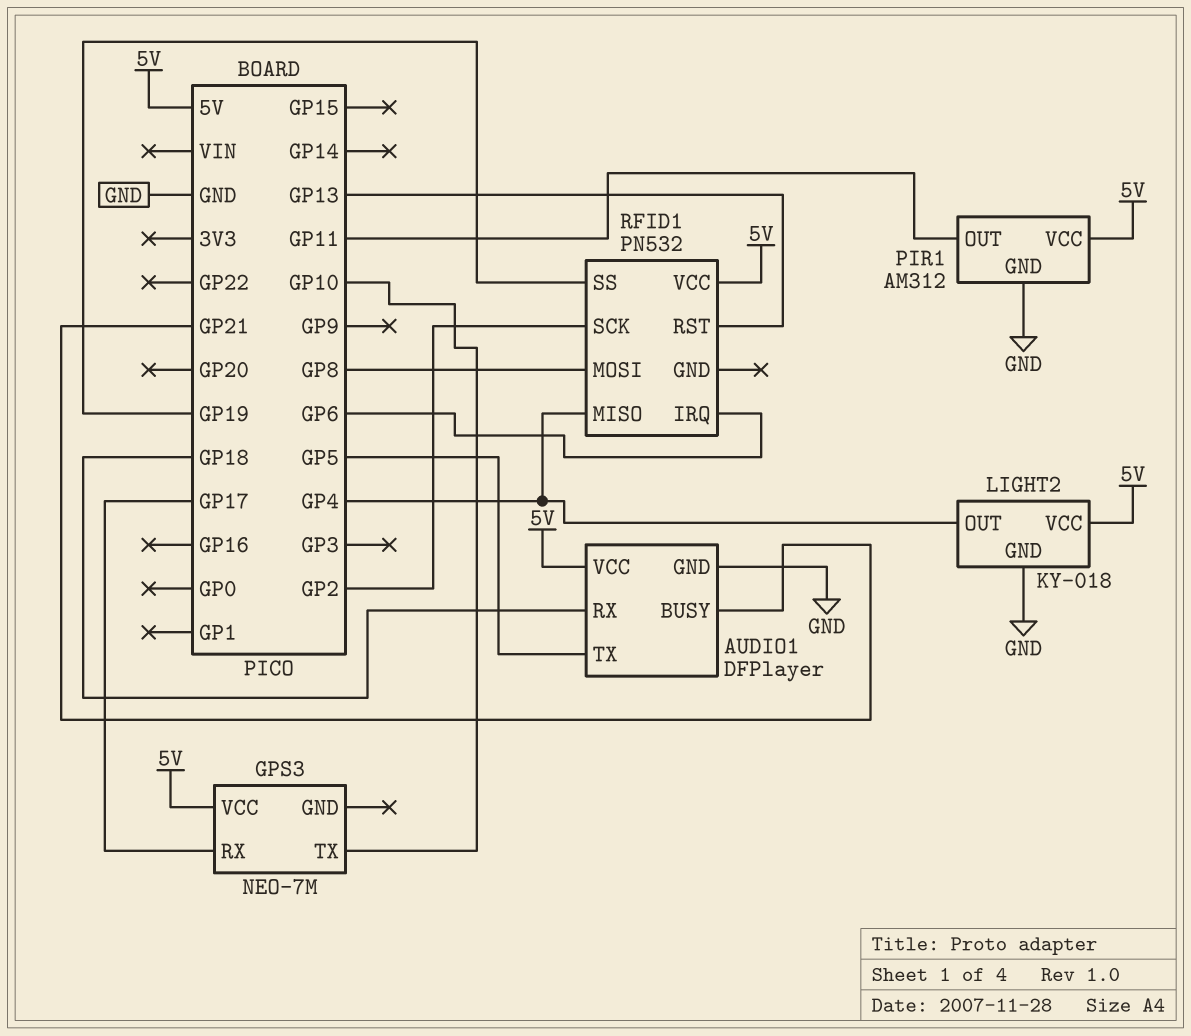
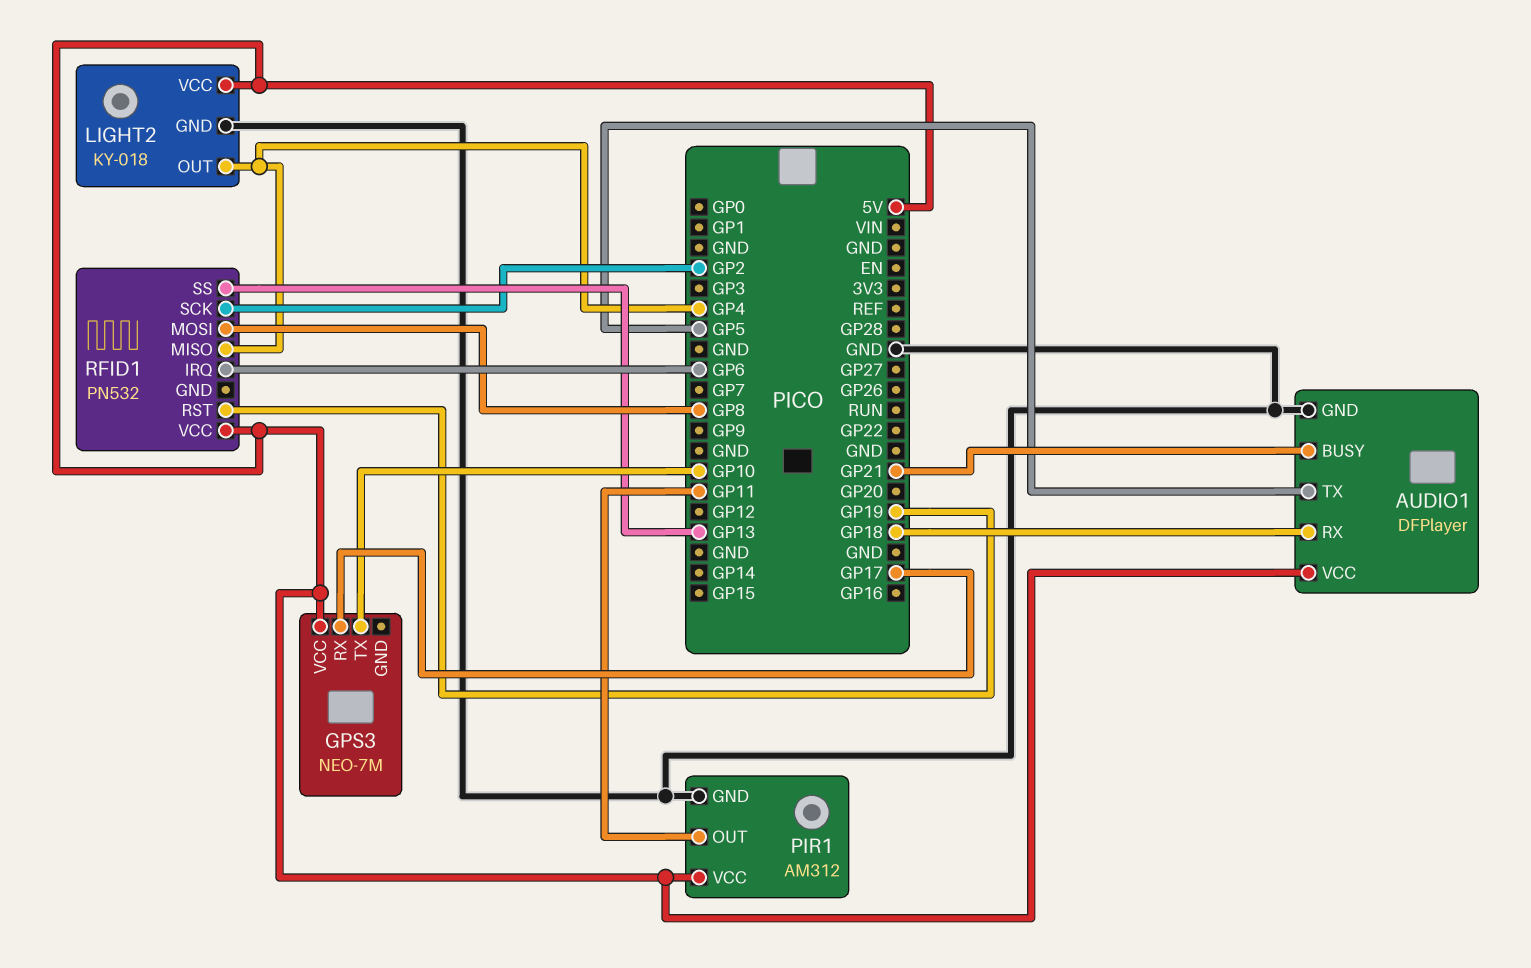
RFID1 pin RST: GP13 -> GP19
RFID1 pin SS: GP19 -> GP13

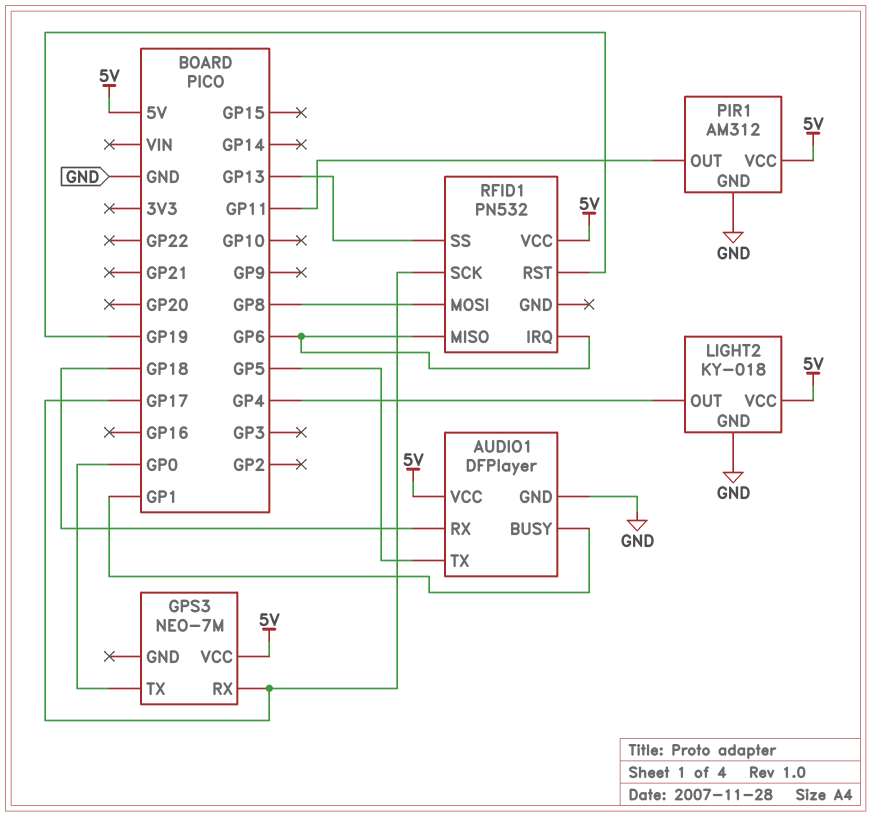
AUDIO1 pin BUSY: GP21 -> GP1
GPS3 pin TX: GP10 -> GP0
RFID1 pin MISO: GP4 -> GP6
RFID1 pin SCK: GP2 -> GP17

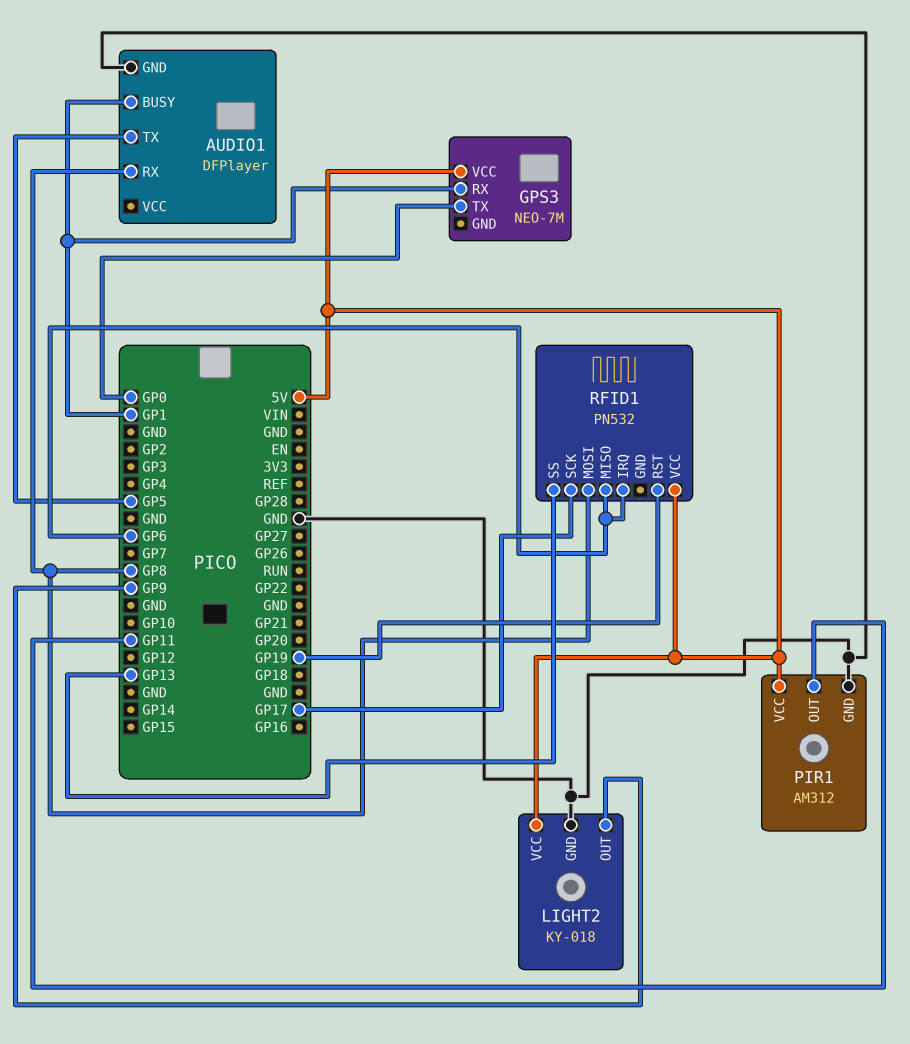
AUDIO1 pin RX: GP18 -> GP8
AUDIO1 pin VCC: 5V -> none
GPS3 pin RX: GP17 -> GP1
LIGHT2 pin OUT: GP4 -> GP9

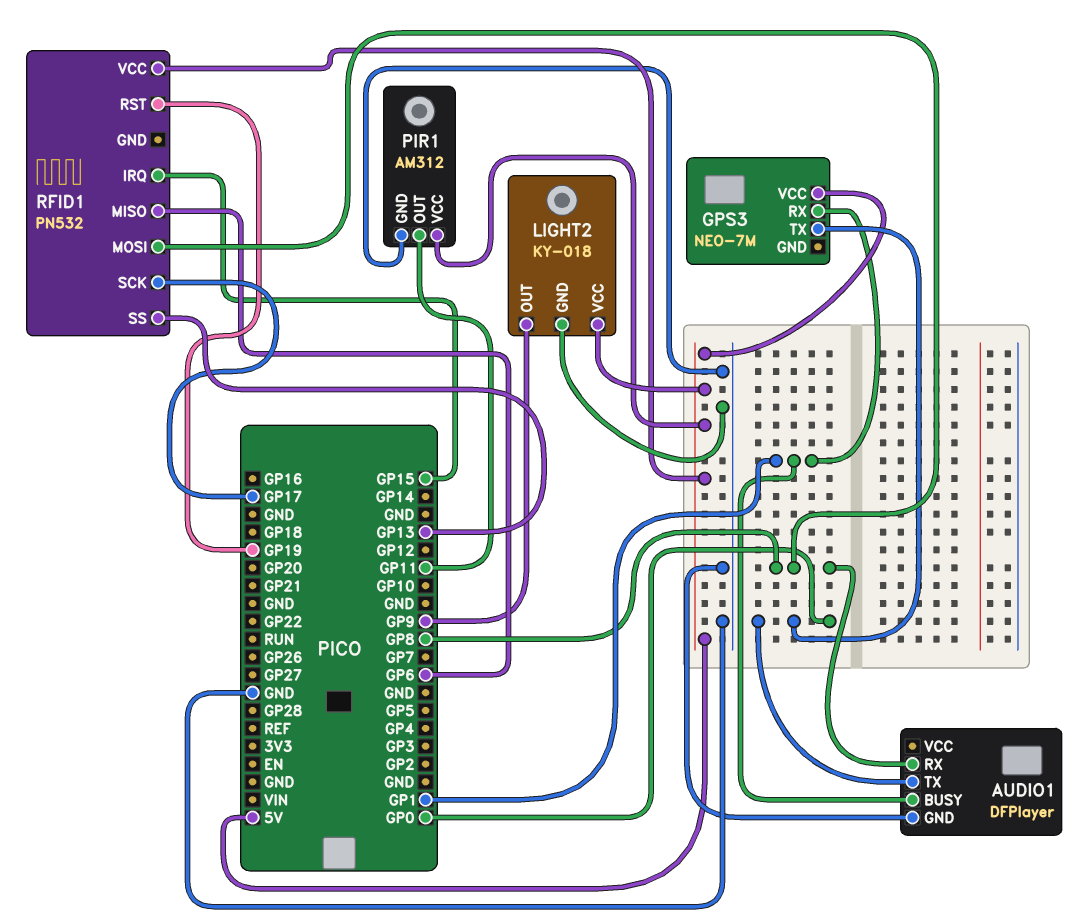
AUDIO1 pin TX: GP5 -> GP0
RFID1 pin IRQ: GP6 -> GP15

